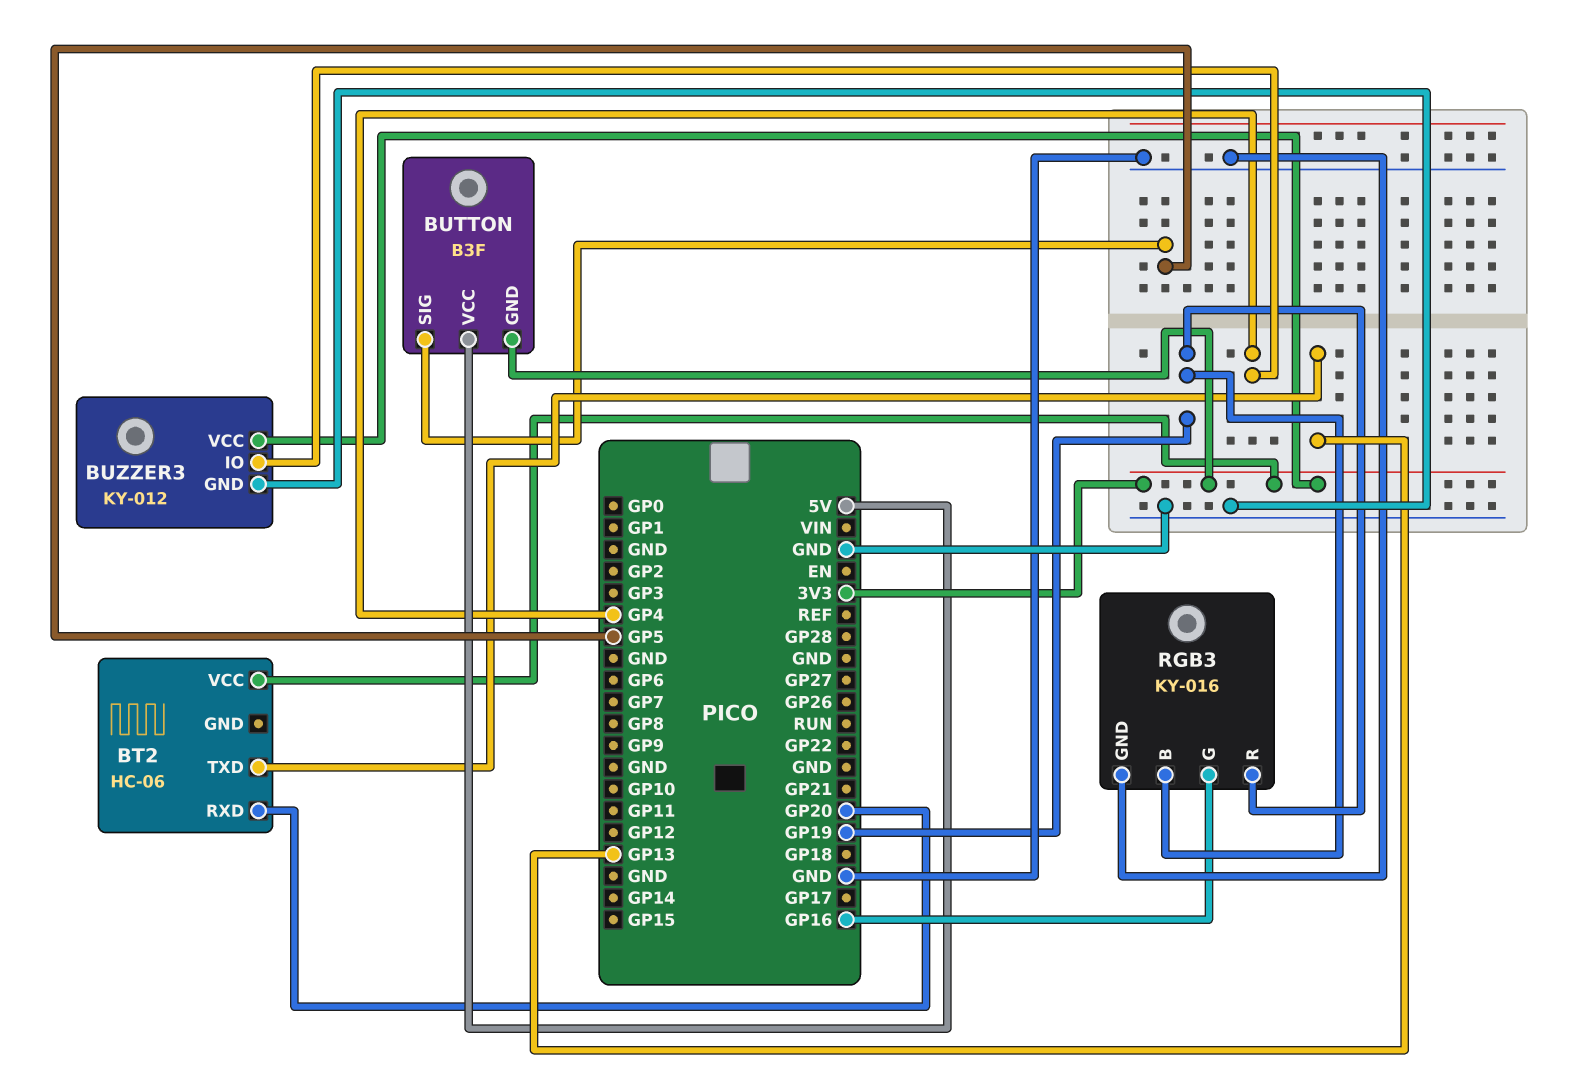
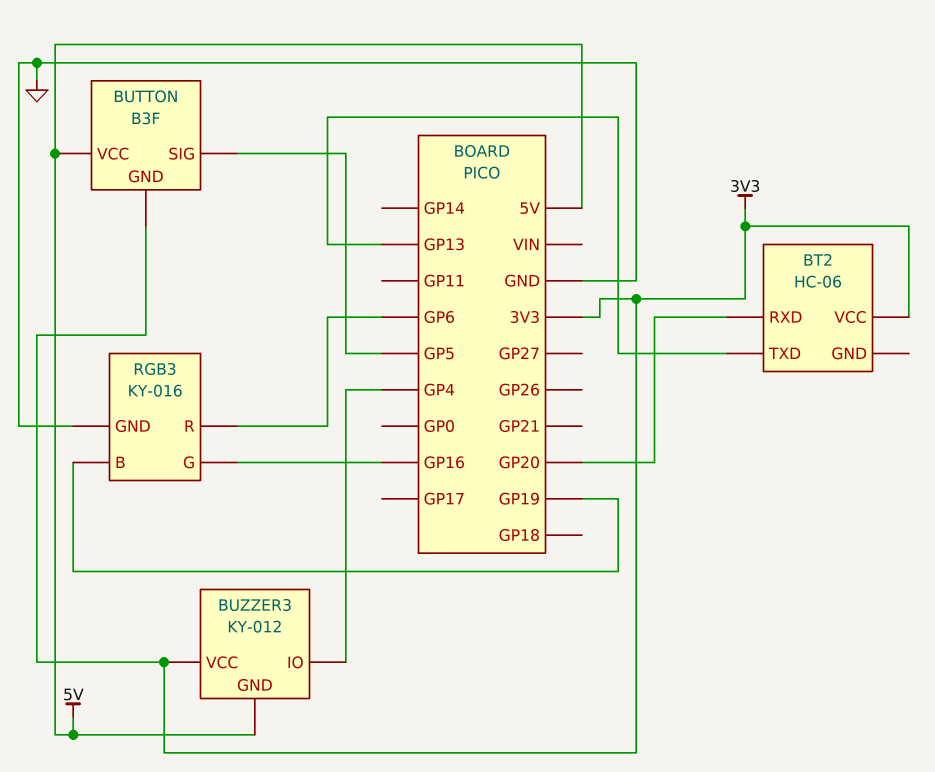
BUZZER3 pin GND: GND -> 5V
RGB3 pin R: GP19 -> GP6

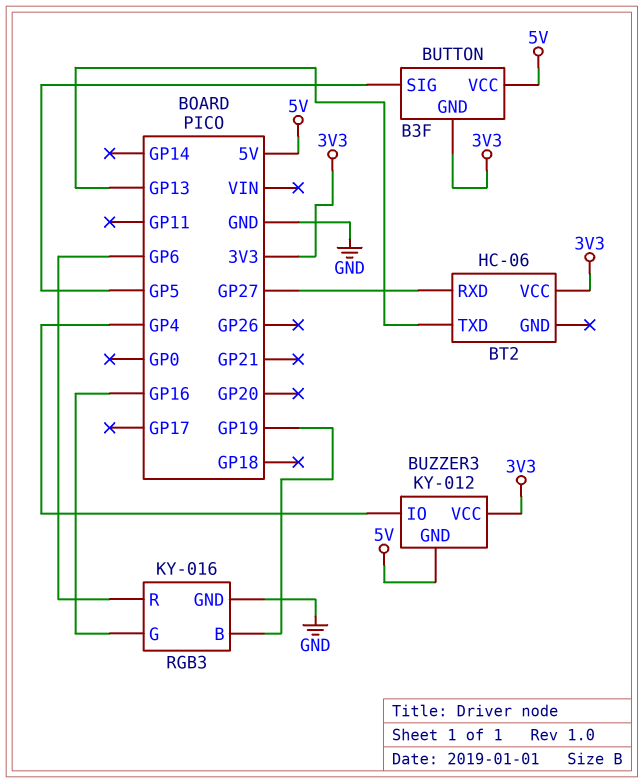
BT2 pin RXD: GP20 -> GP27

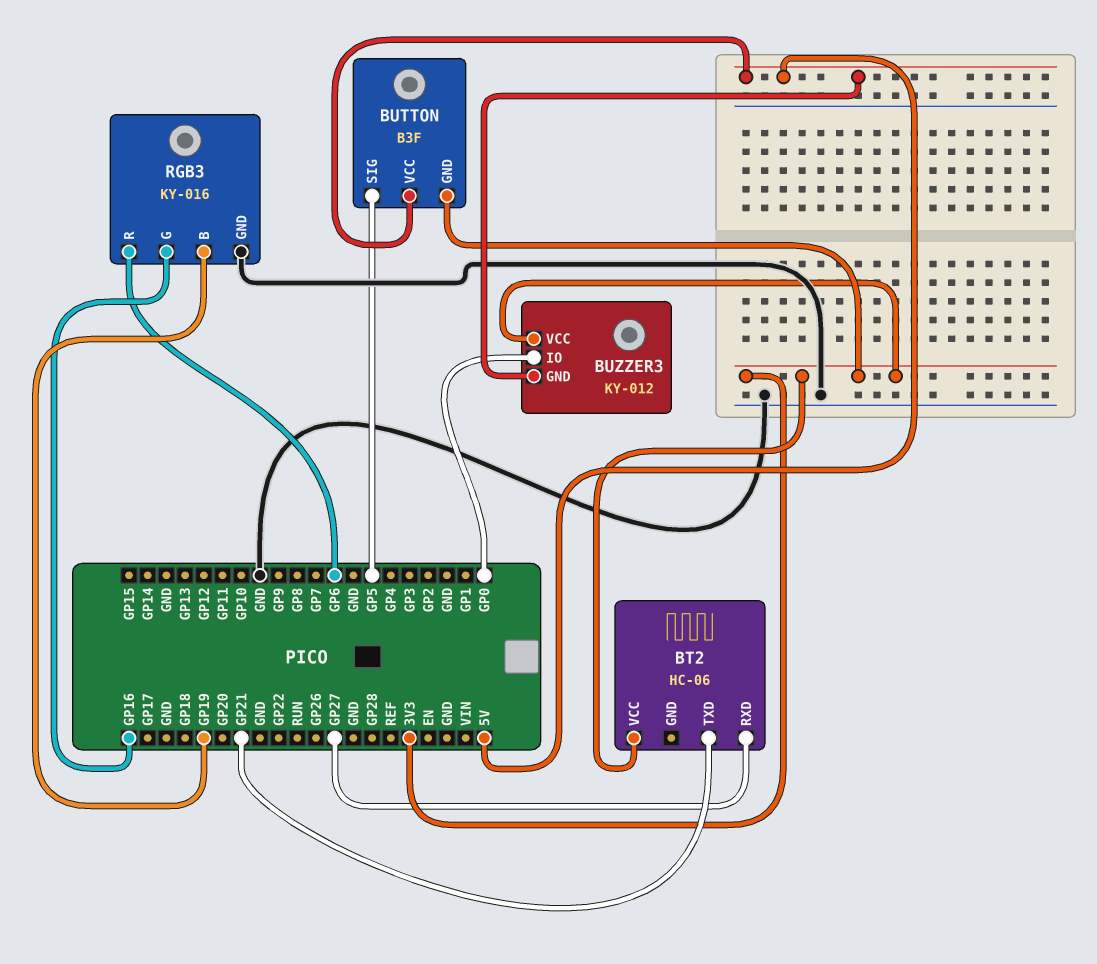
BT2 pin TXD: GP13 -> GP21
BUZZER3 pin IO: GP4 -> GP0

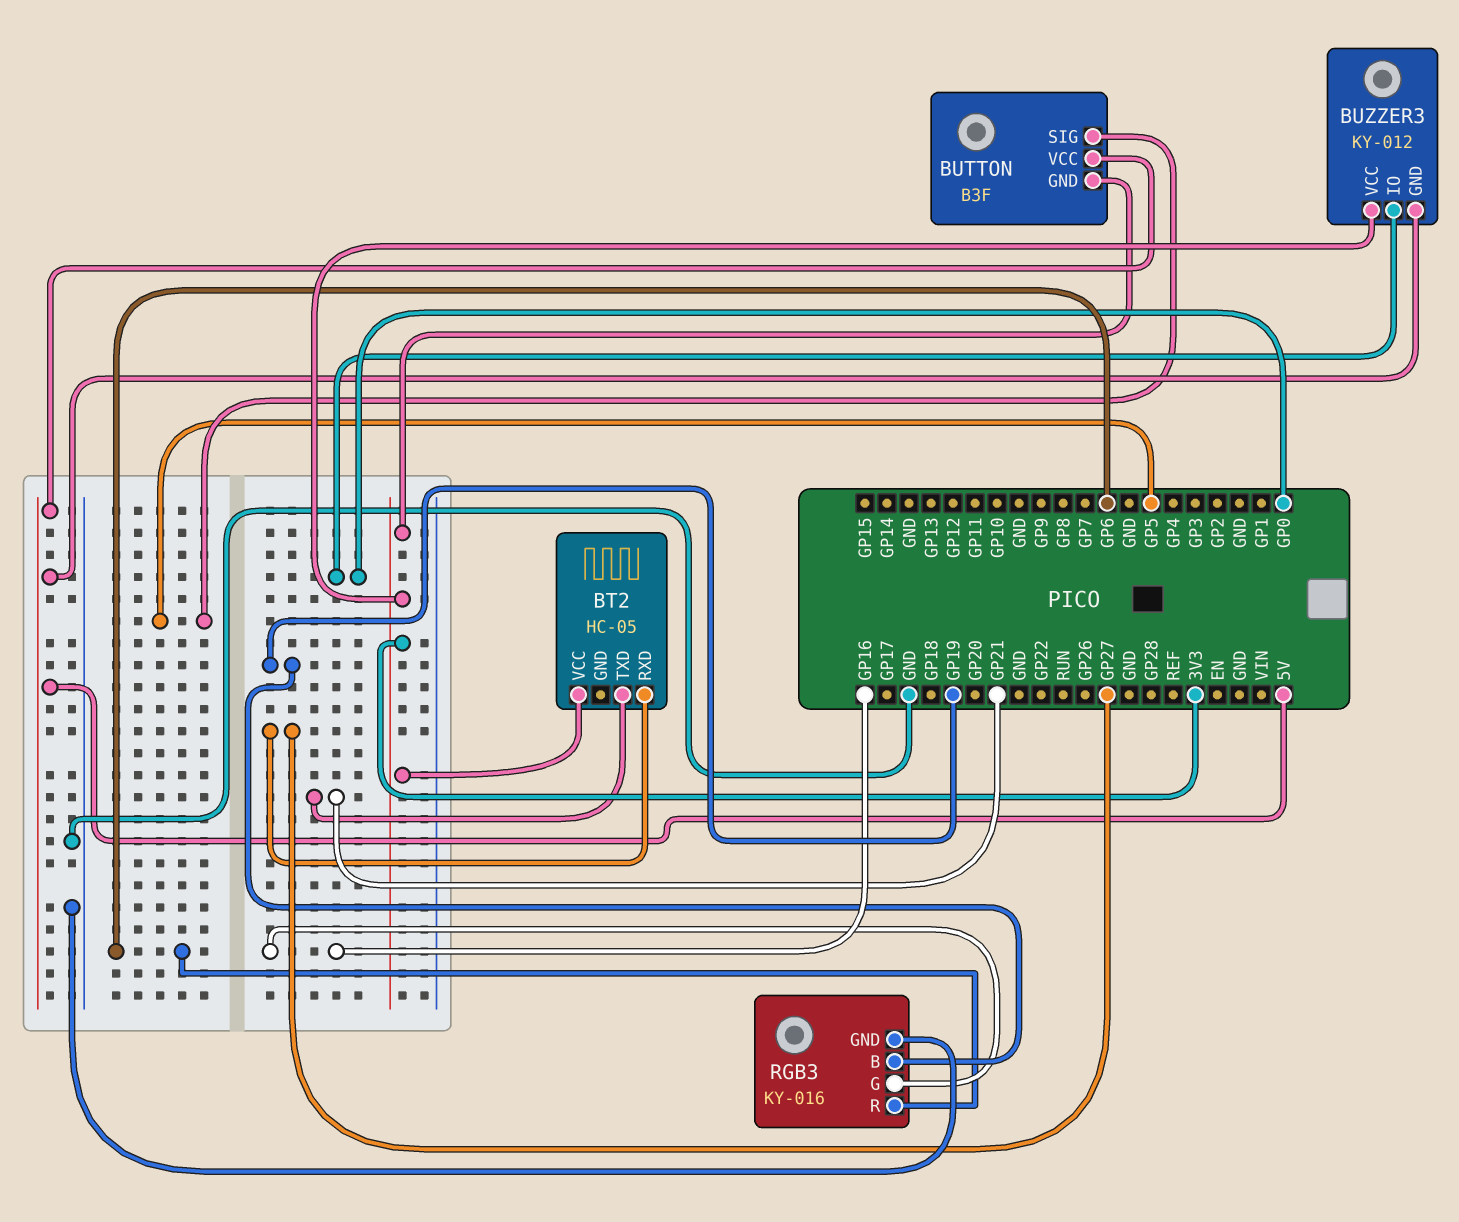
BT2: HC-06 -> HC-05

